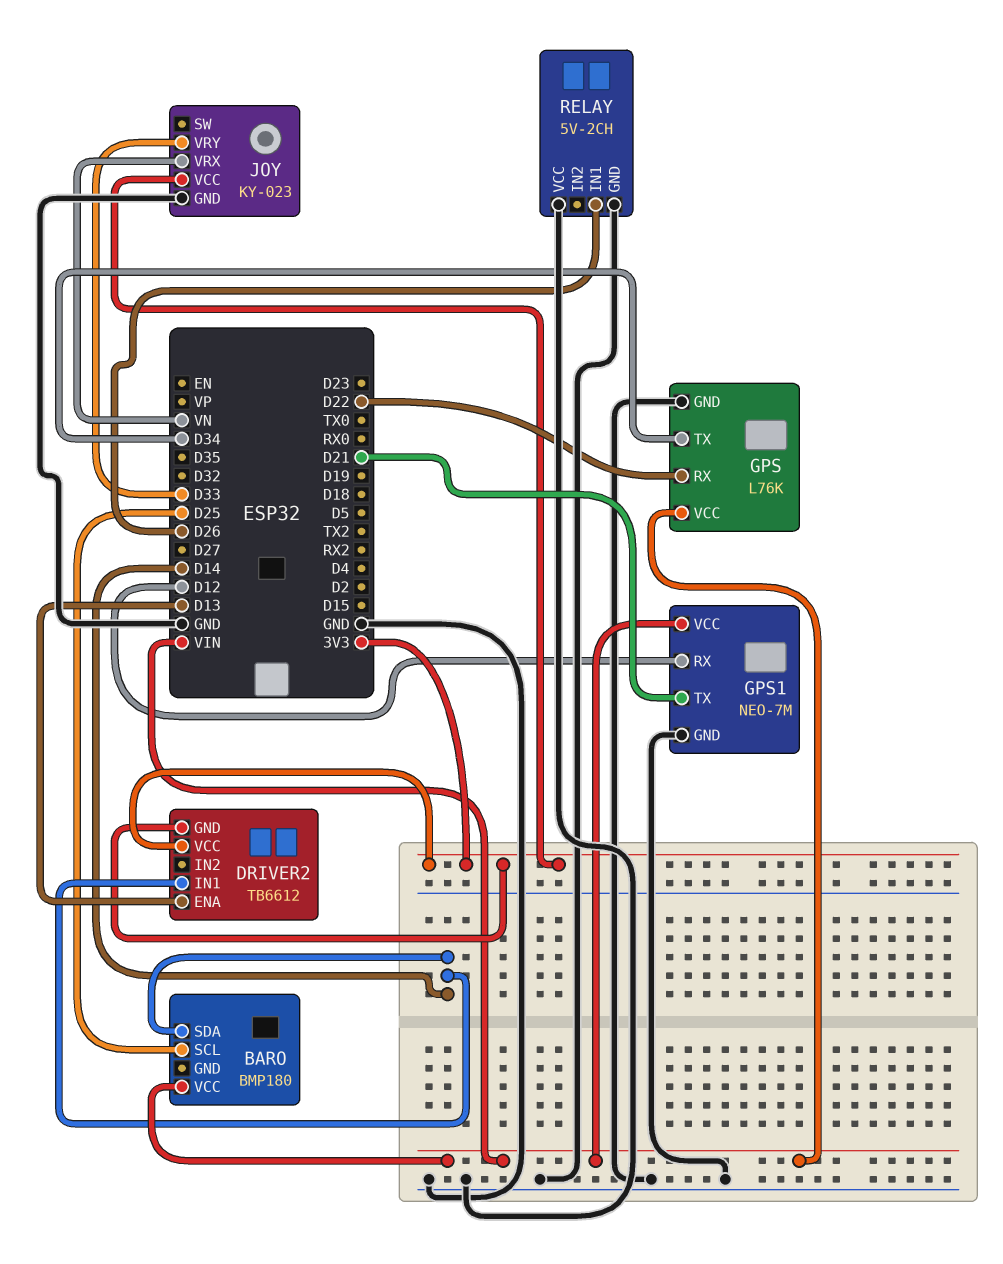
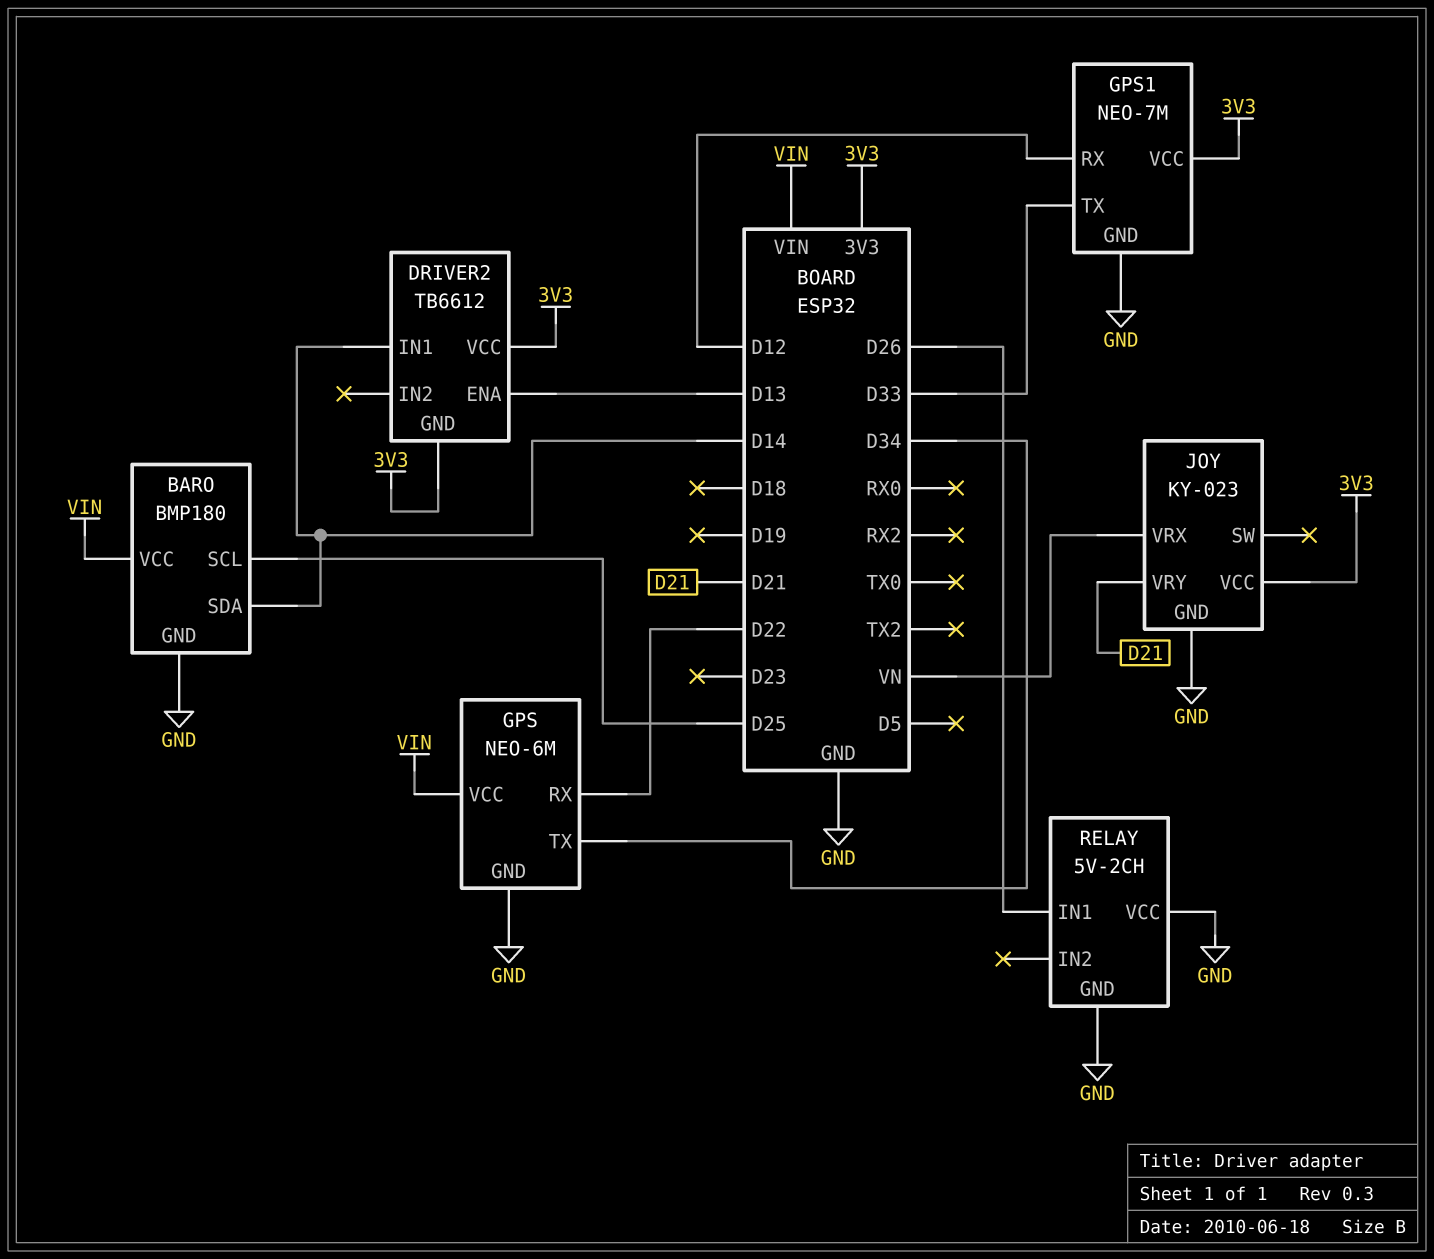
BARO pin GND: none -> GND
GPS: L76K -> NEO-6M
GPS1 pin TX: D21 -> D33
GPS1 pin VCC: VIN -> 3V3
JOY pin VRY: D33 -> D21

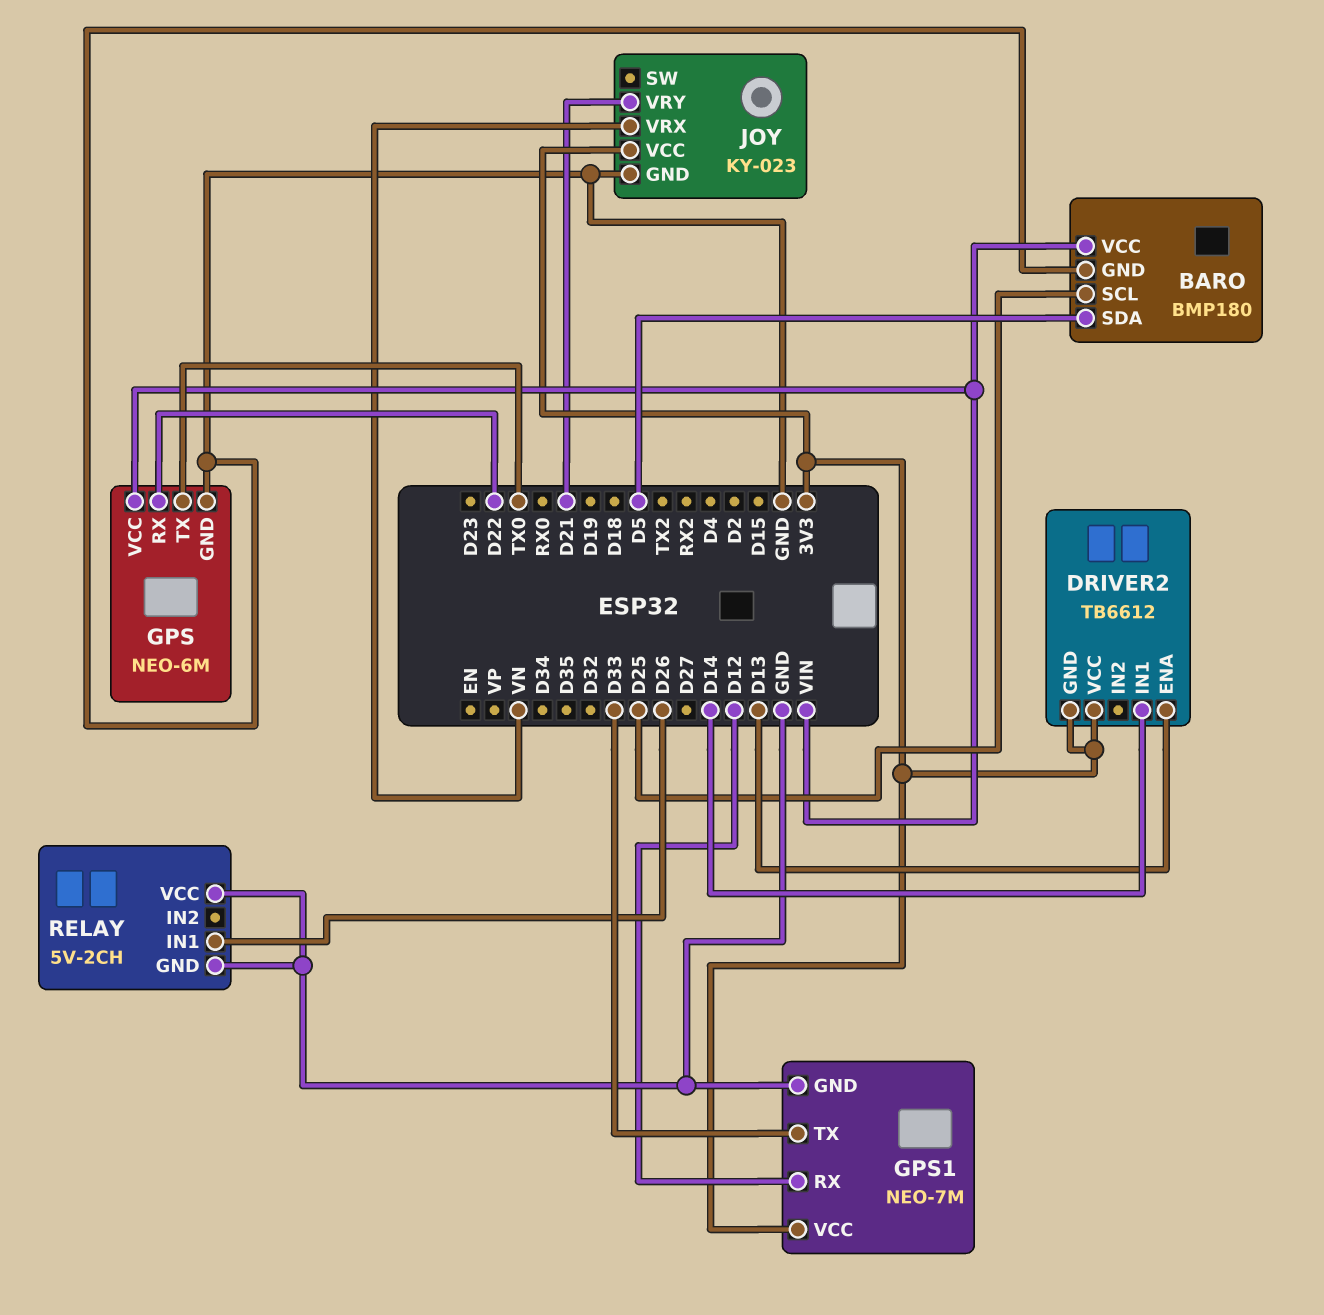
BARO pin SDA: D14 -> D5
GPS pin TX: D34 -> TX0

